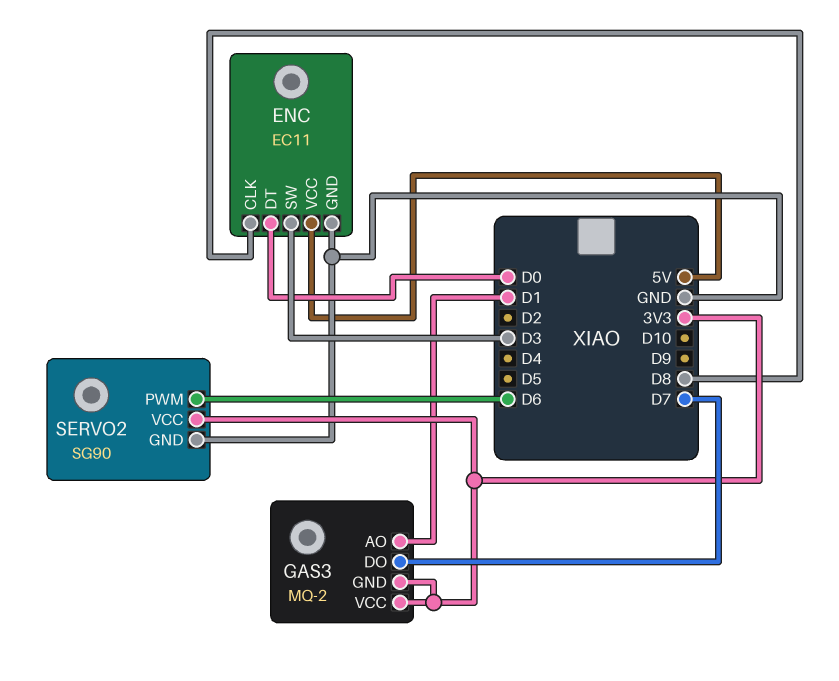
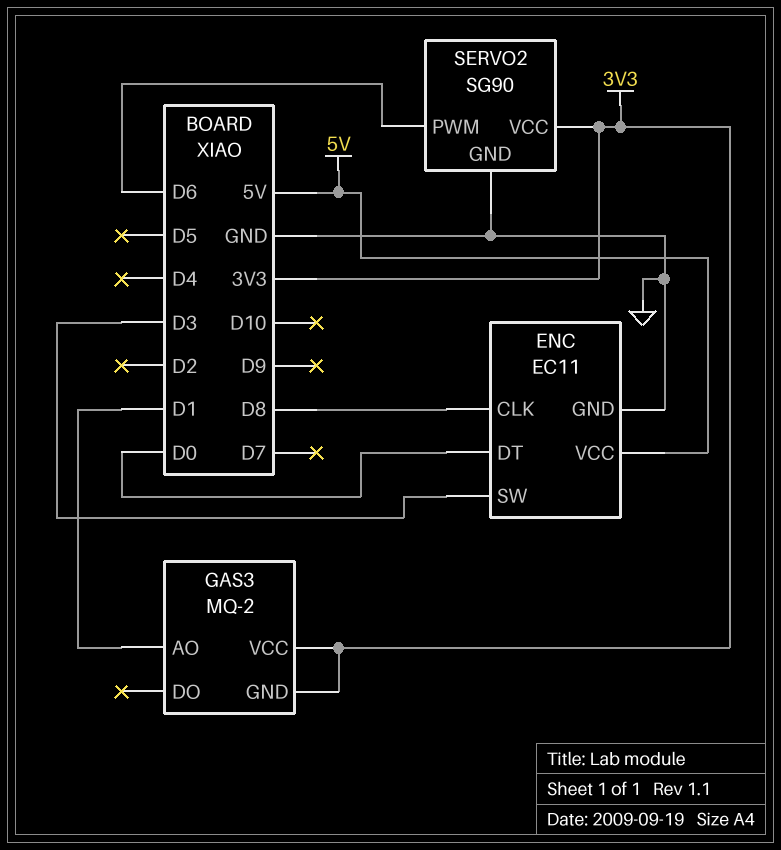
GAS3 pin DO: D7 -> none

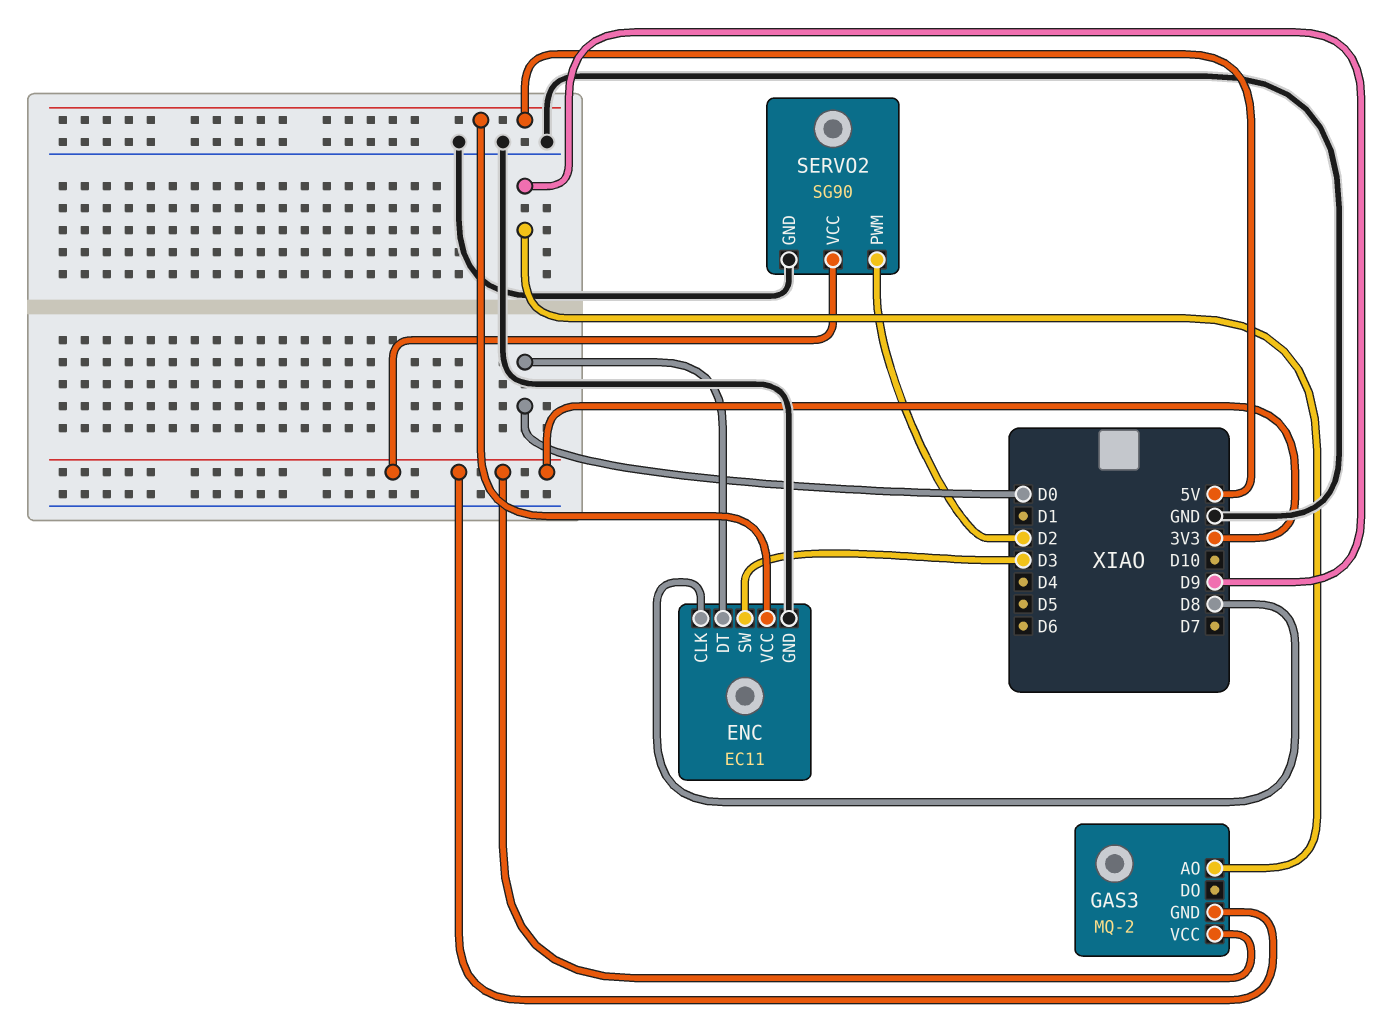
GAS3 pin AO: D1 -> D9
SERVO2 pin PWM: D6 -> D2

